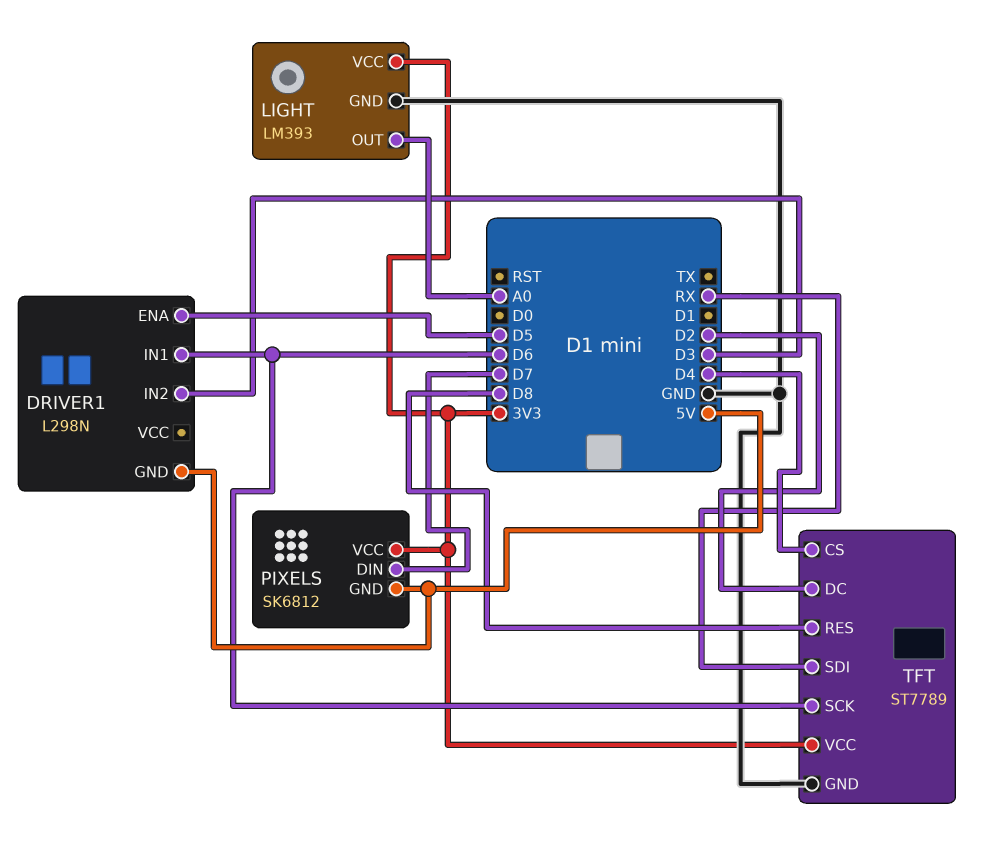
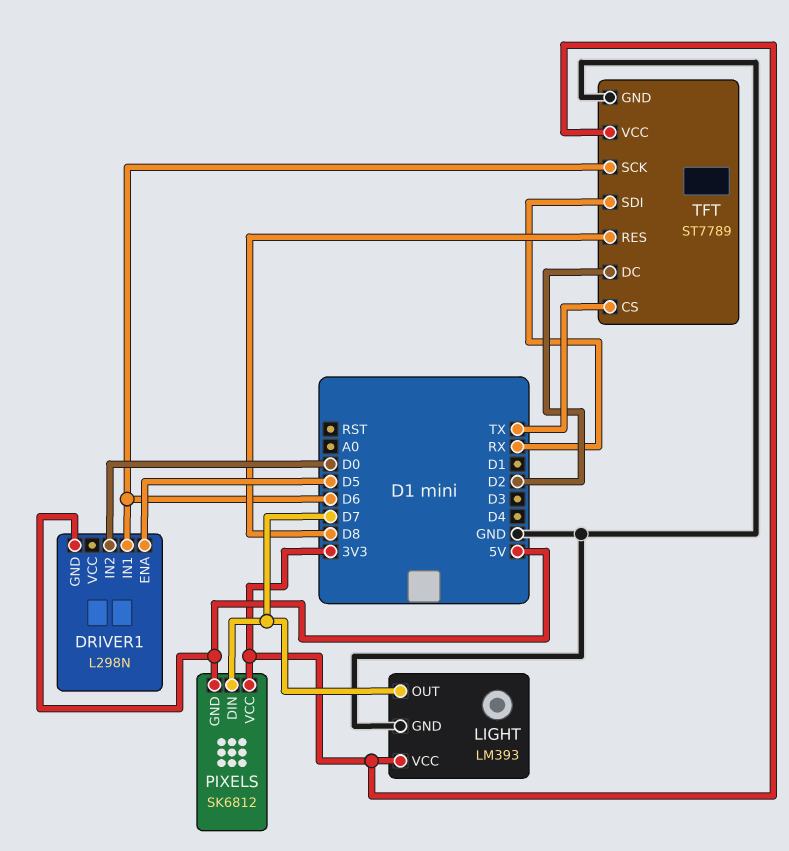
DRIVER1 pin IN2: D3 -> D0
LIGHT pin OUT: A0 -> D7
TFT pin CS: D4 -> TX

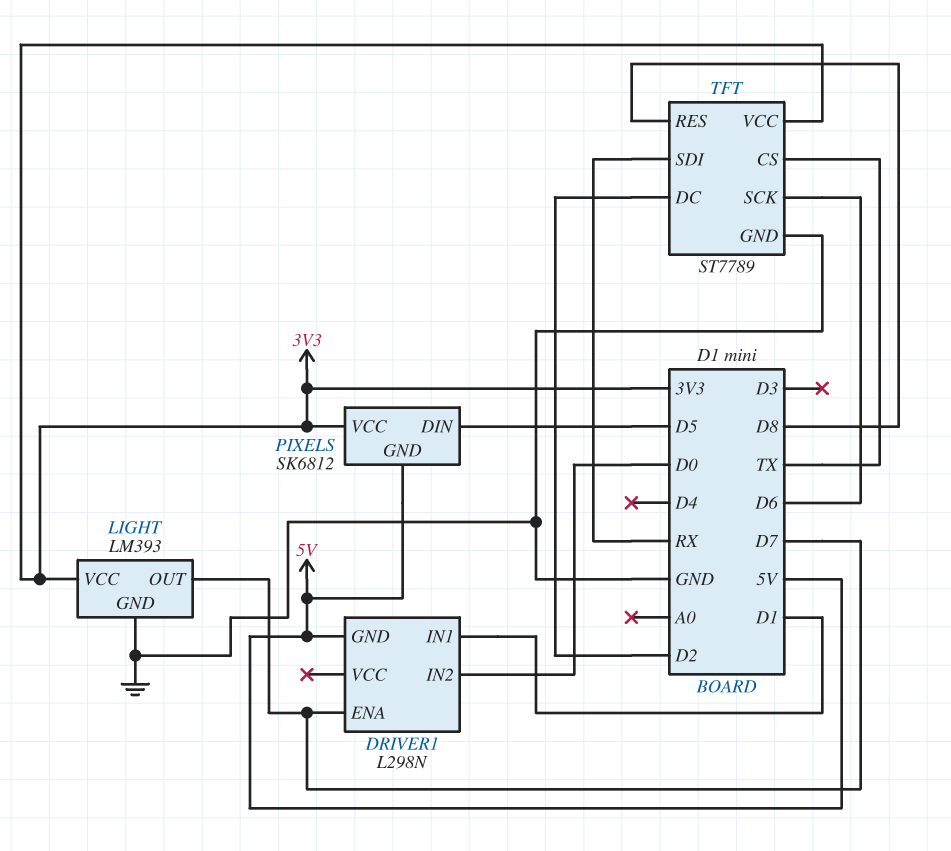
DRIVER1 pin ENA: D5 -> D7
DRIVER1 pin IN1: D6 -> D1
PIXELS pin DIN: D7 -> D5

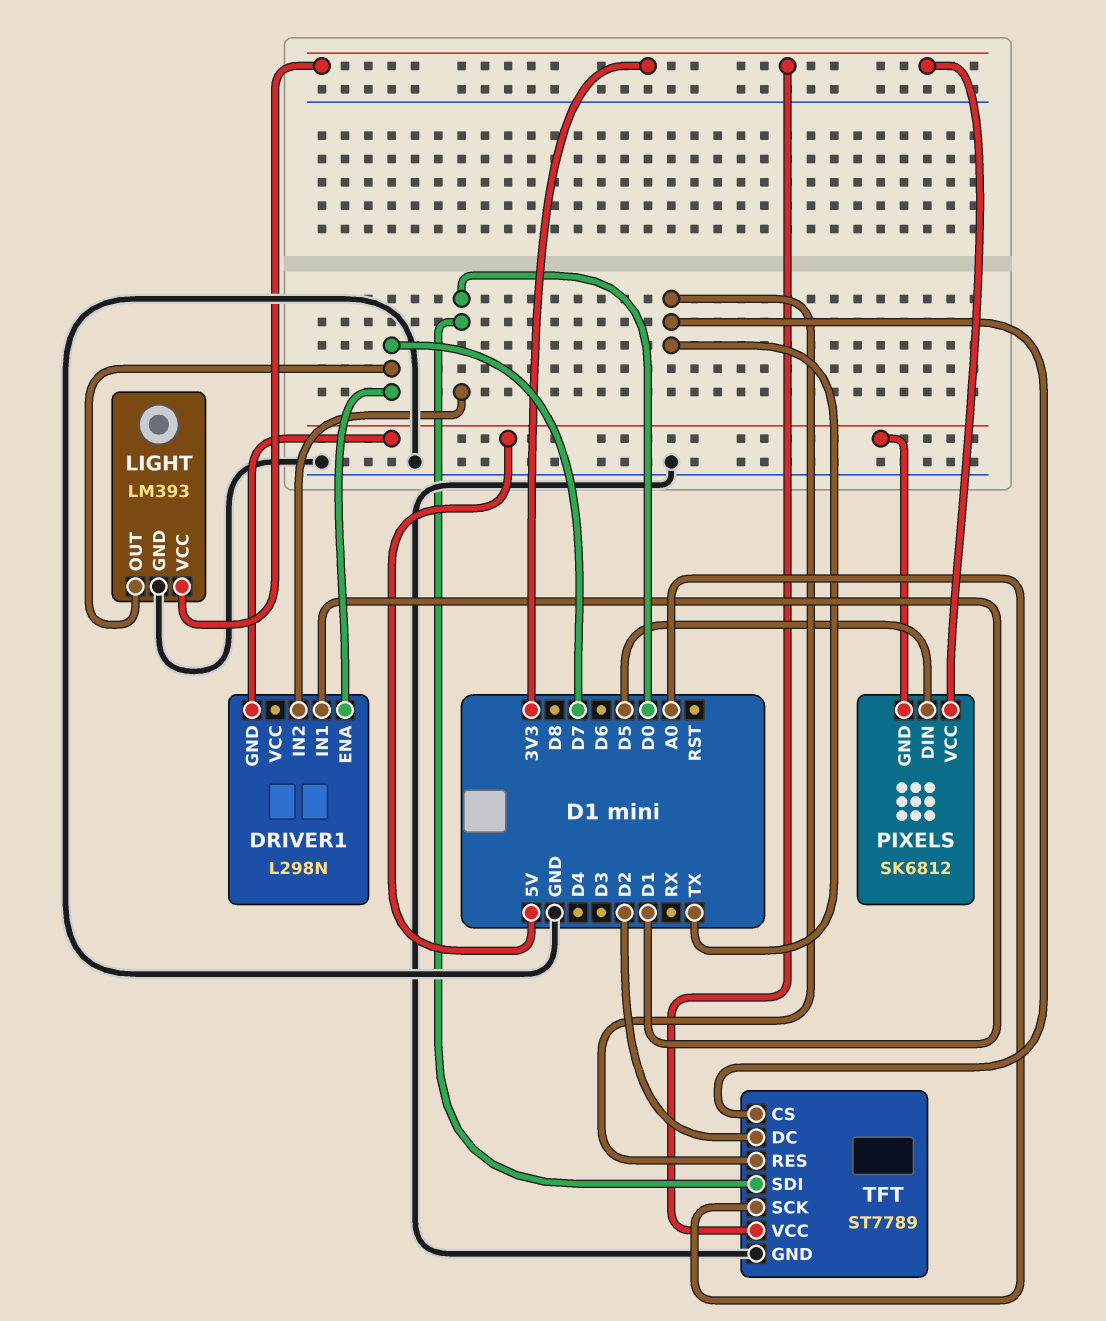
TFT pin RES: D8 -> TX
TFT pin SCK: D6 -> A0
TFT pin SDI: RX -> D0

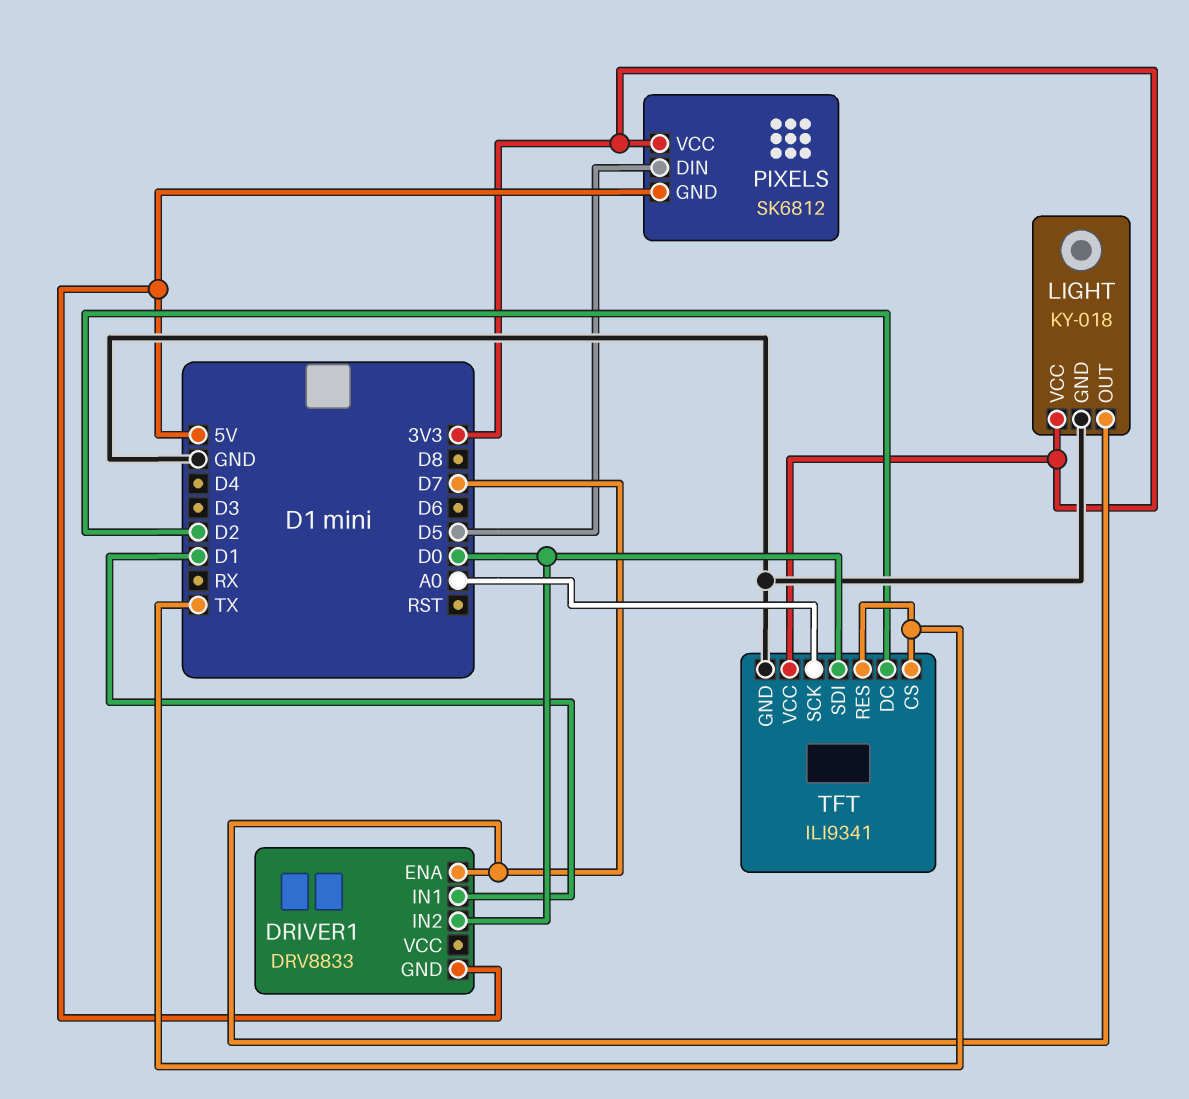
DRIVER1: L298N -> DRV8833
LIGHT: LM393 -> KY-018
TFT: ST7789 -> ILI9341

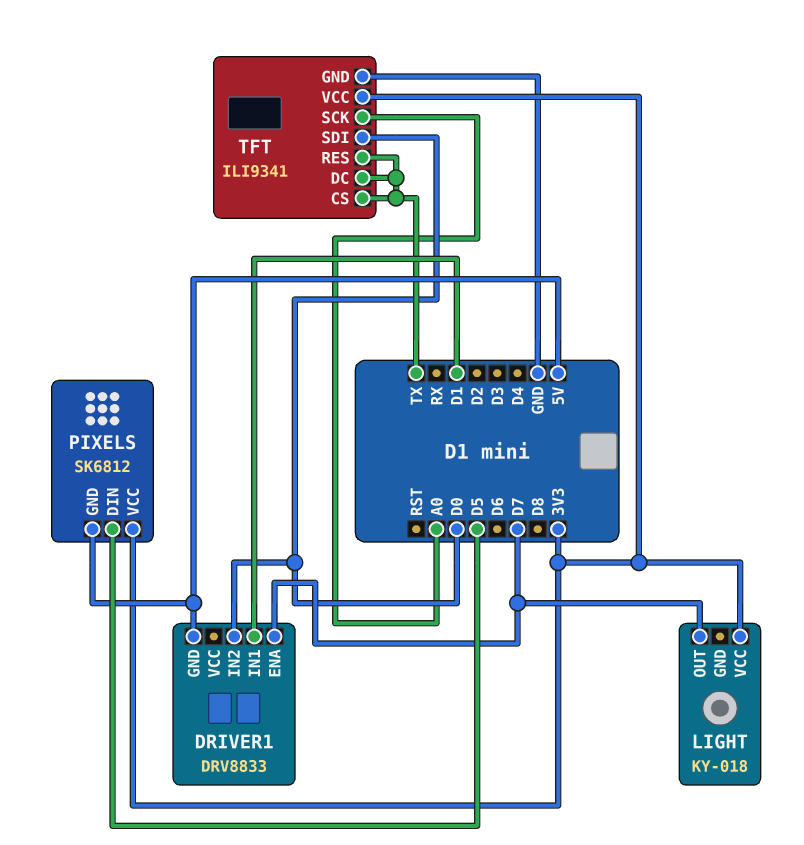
LIGHT pin GND: GND -> none
TFT pin DC: D2 -> TX

